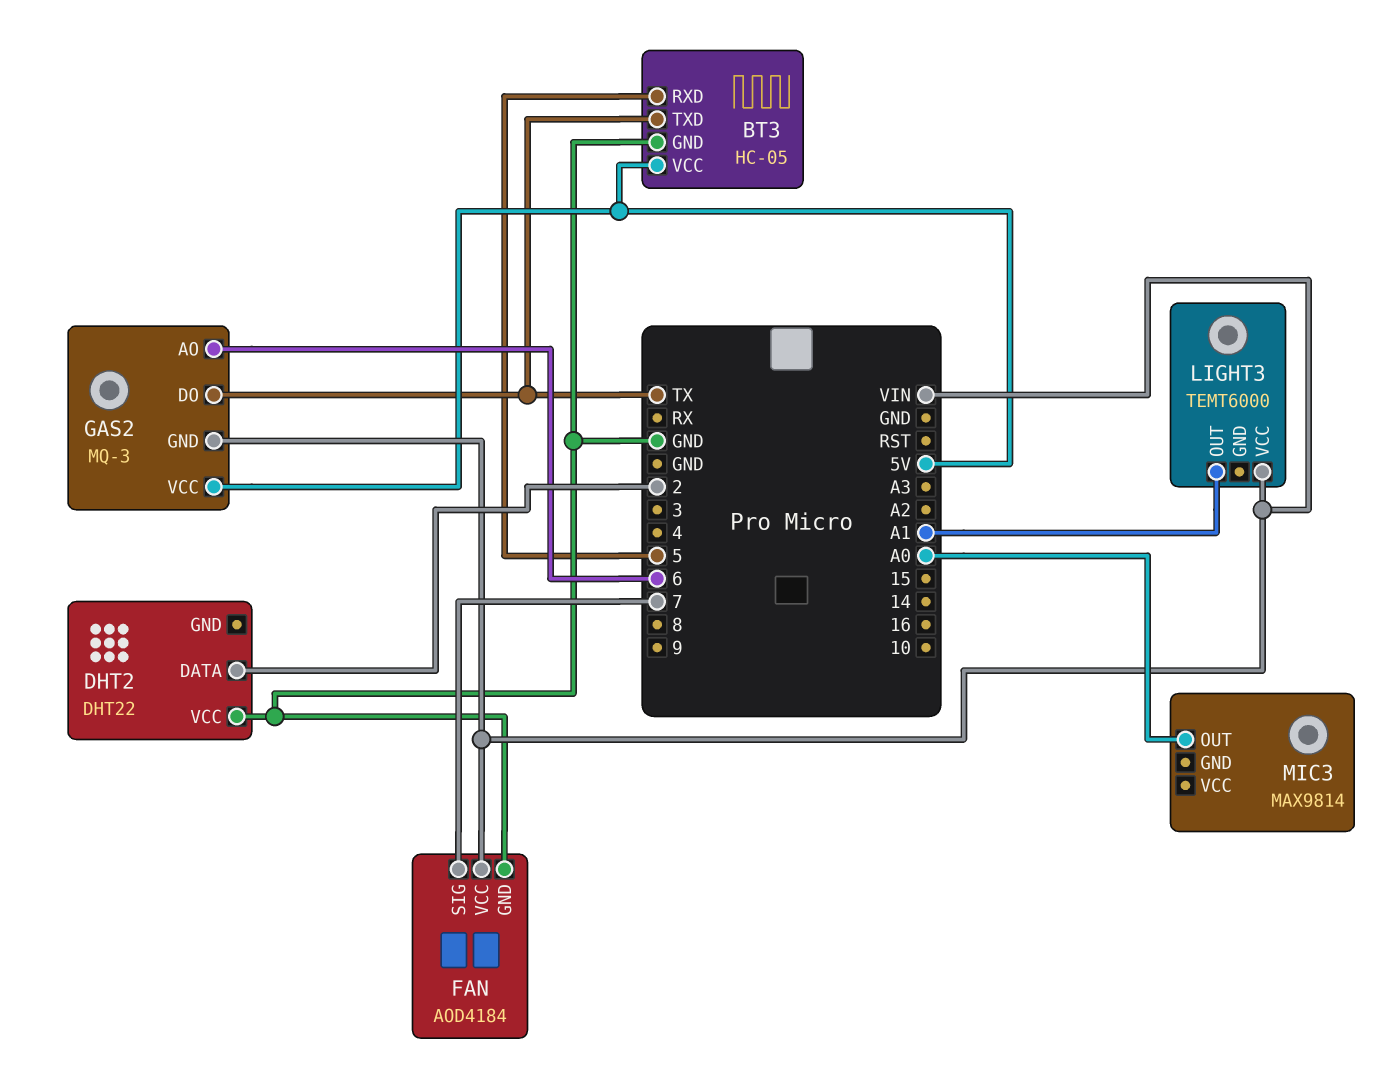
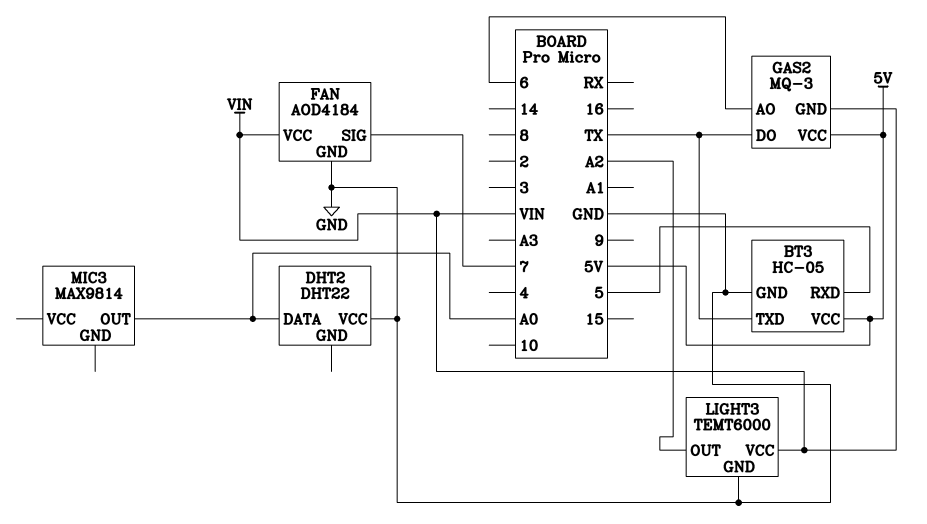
DHT2 pin DATA: 2 -> A0
LIGHT3 pin GND: none -> GND
LIGHT3 pin OUT: A1 -> A2

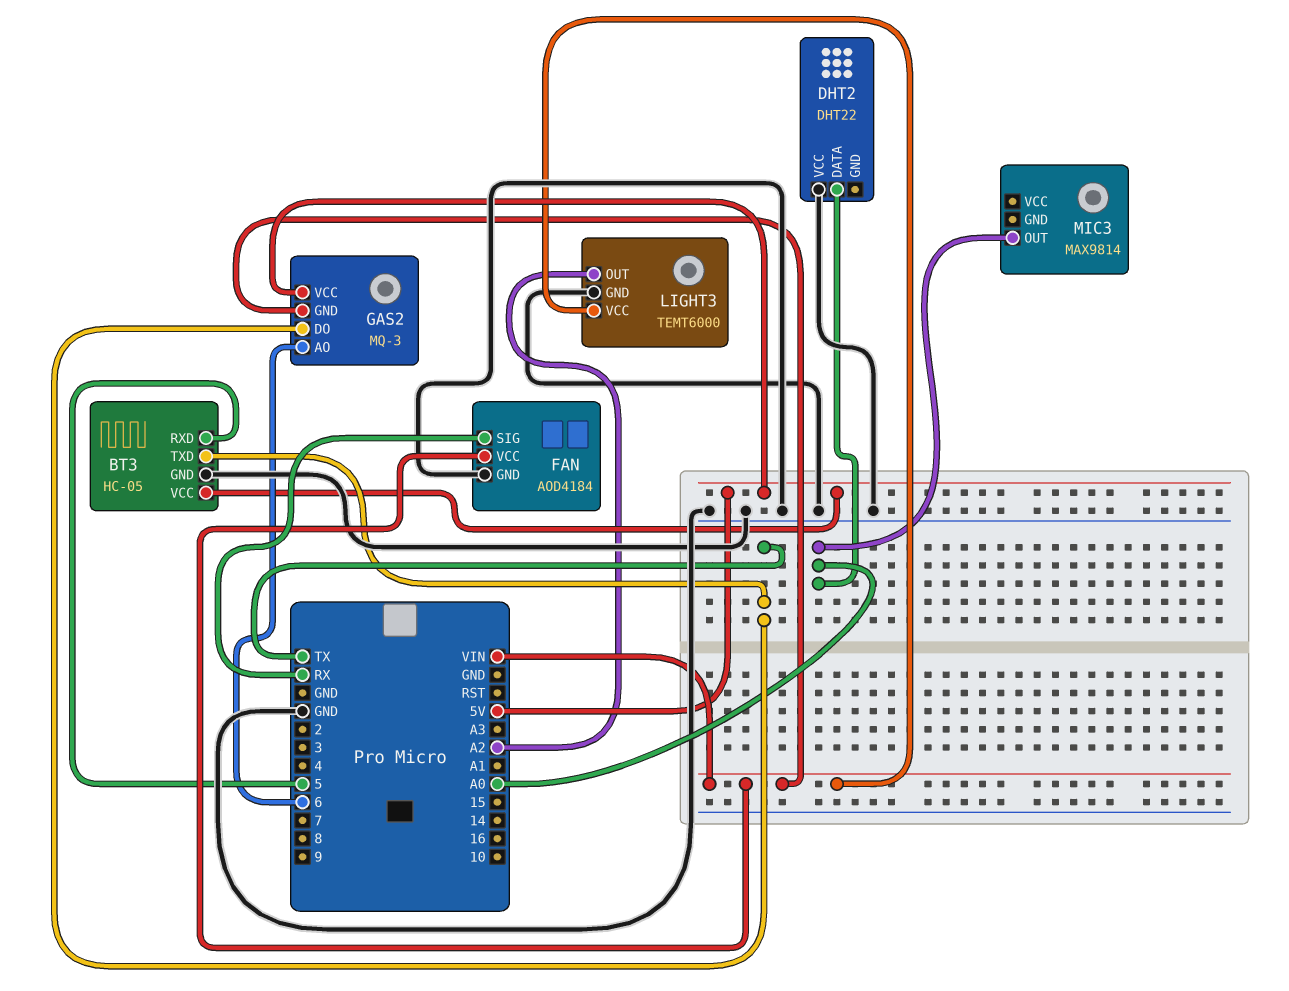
FAN pin SIG: 7 -> RX

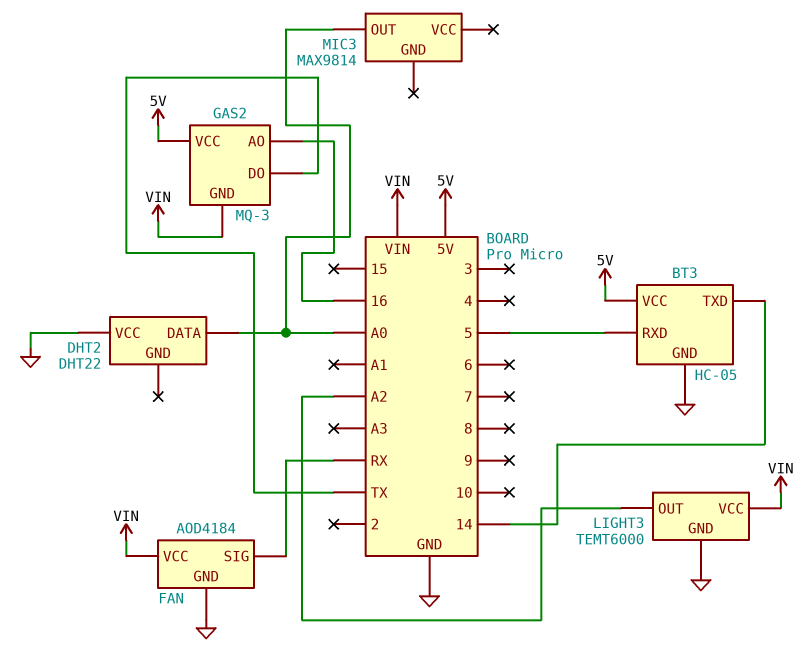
BT3 pin TXD: TX -> 14
GAS2 pin AO: 6 -> 16

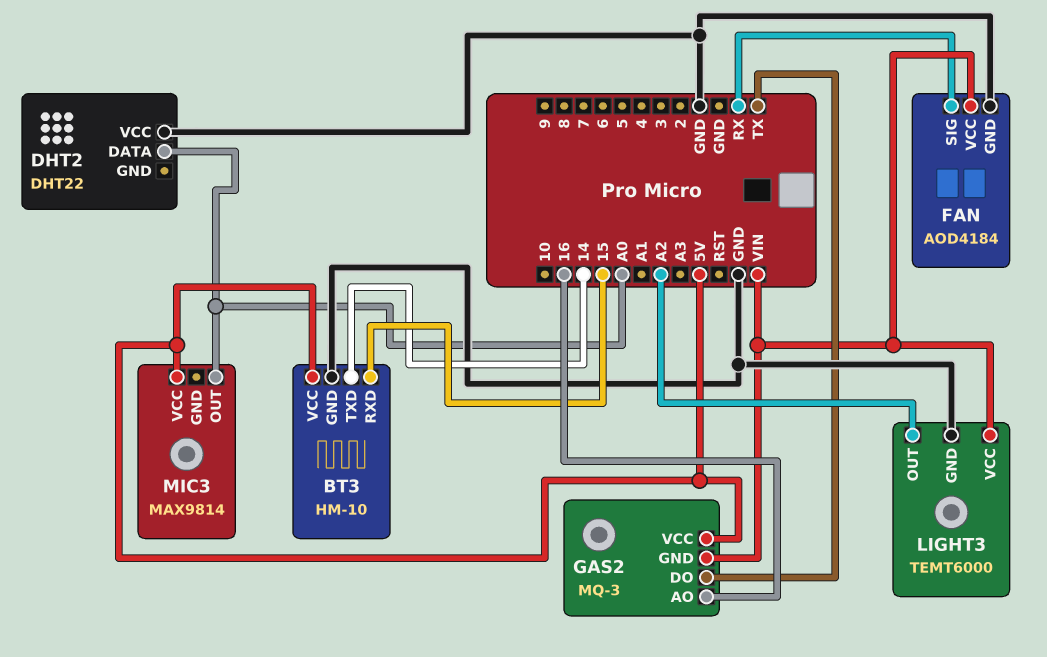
BT3: HC-05 -> HM-10
BT3 pin RXD: 5 -> 15
MIC3 pin VCC: none -> 5V

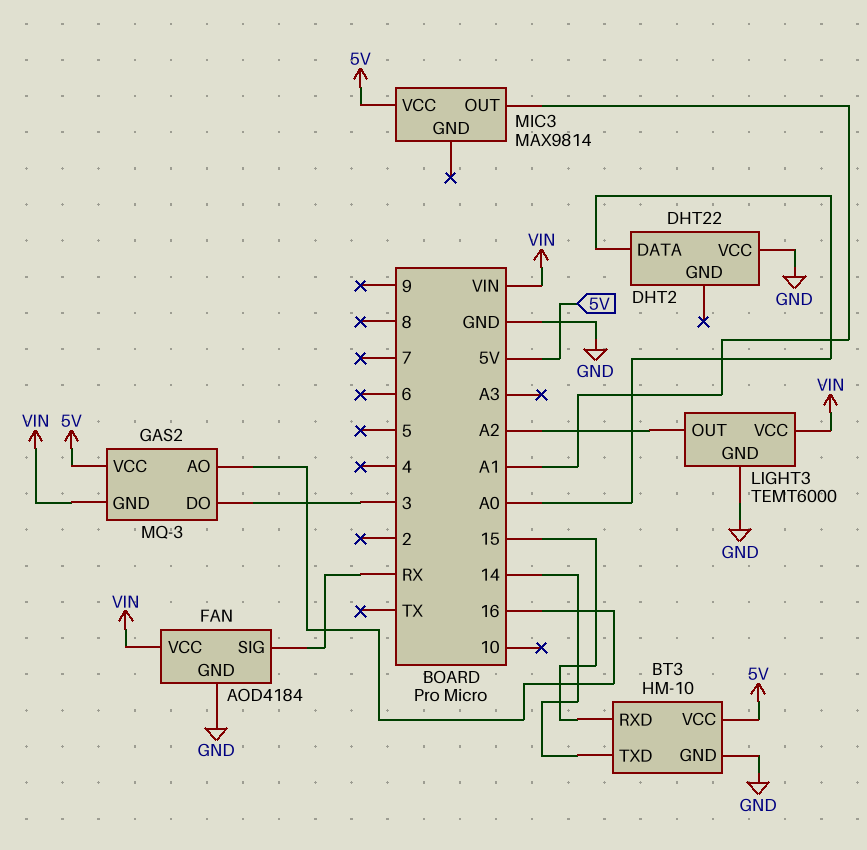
GAS2 pin DO: TX -> 3
MIC3 pin OUT: A0 -> A1

